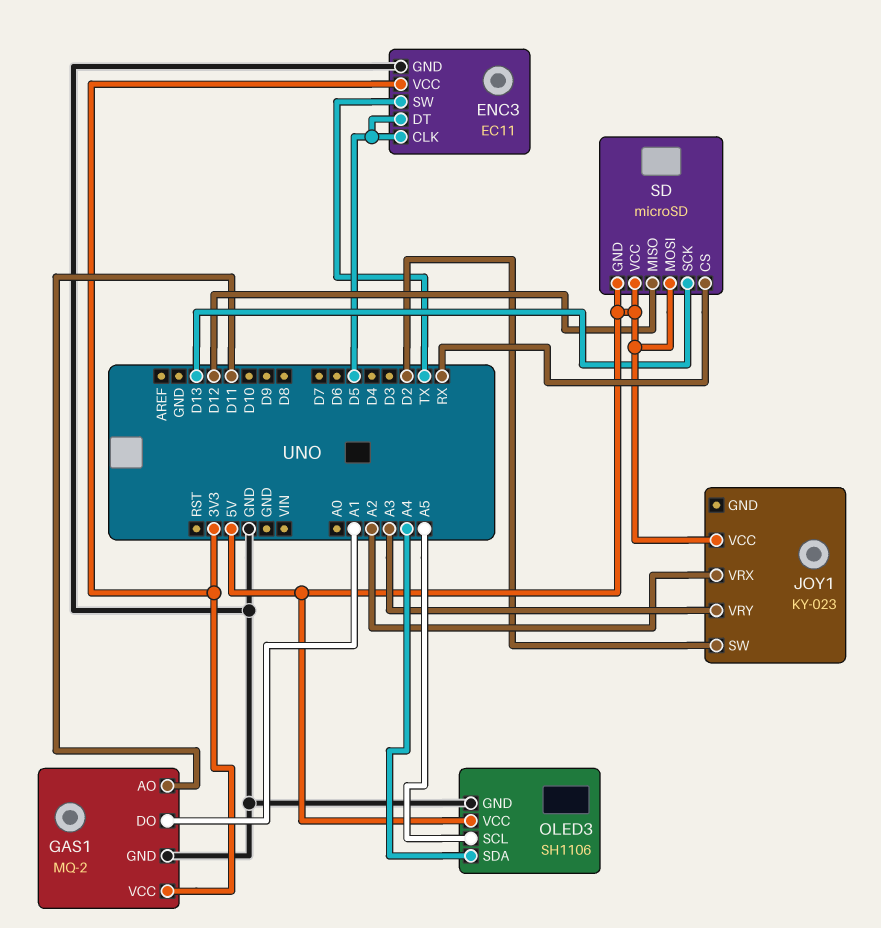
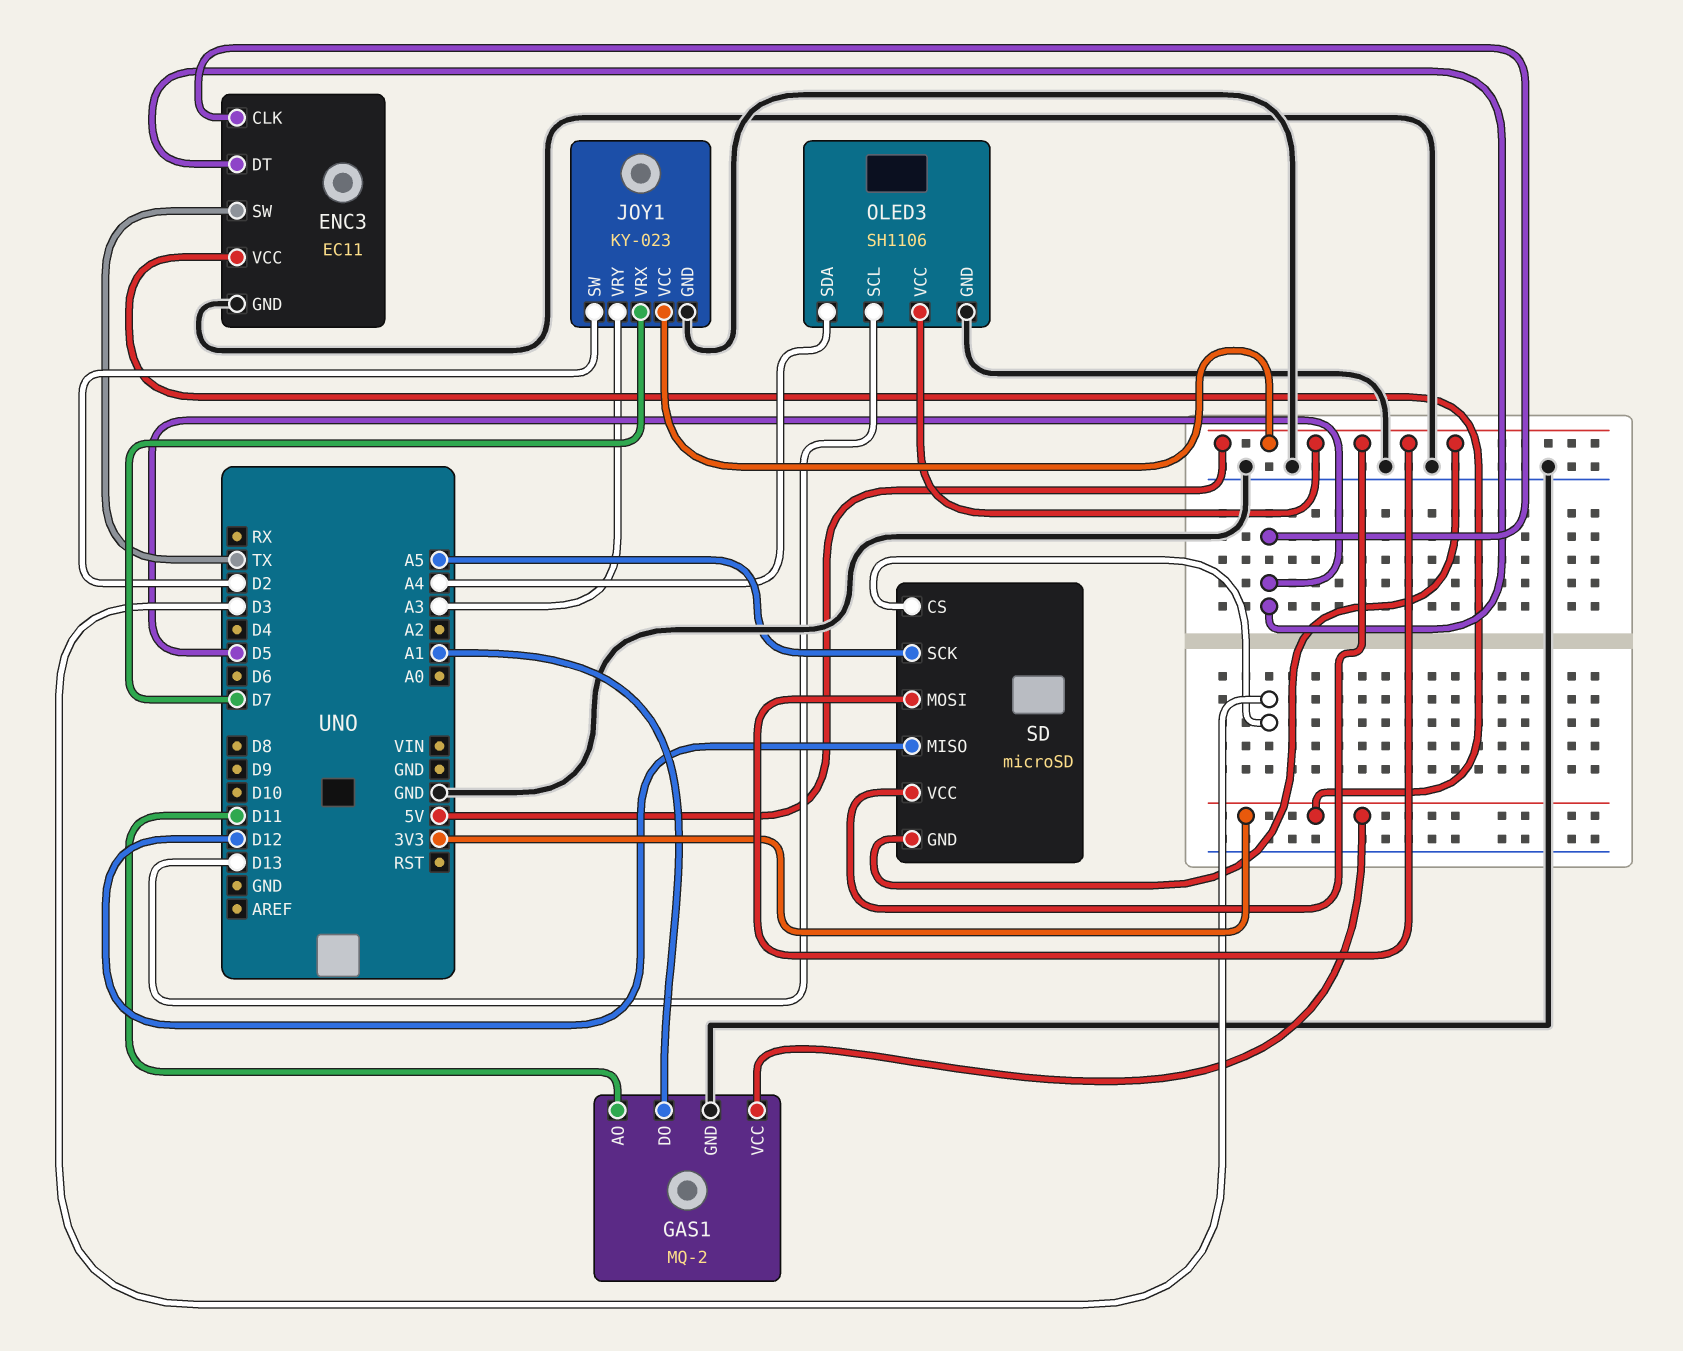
JOY1 pin GND: none -> GND
JOY1 pin VRX: A2 -> D7
OLED3 pin SCL: A5 -> D13
SD pin CS: RX -> D3
SD pin SCK: D13 -> A5

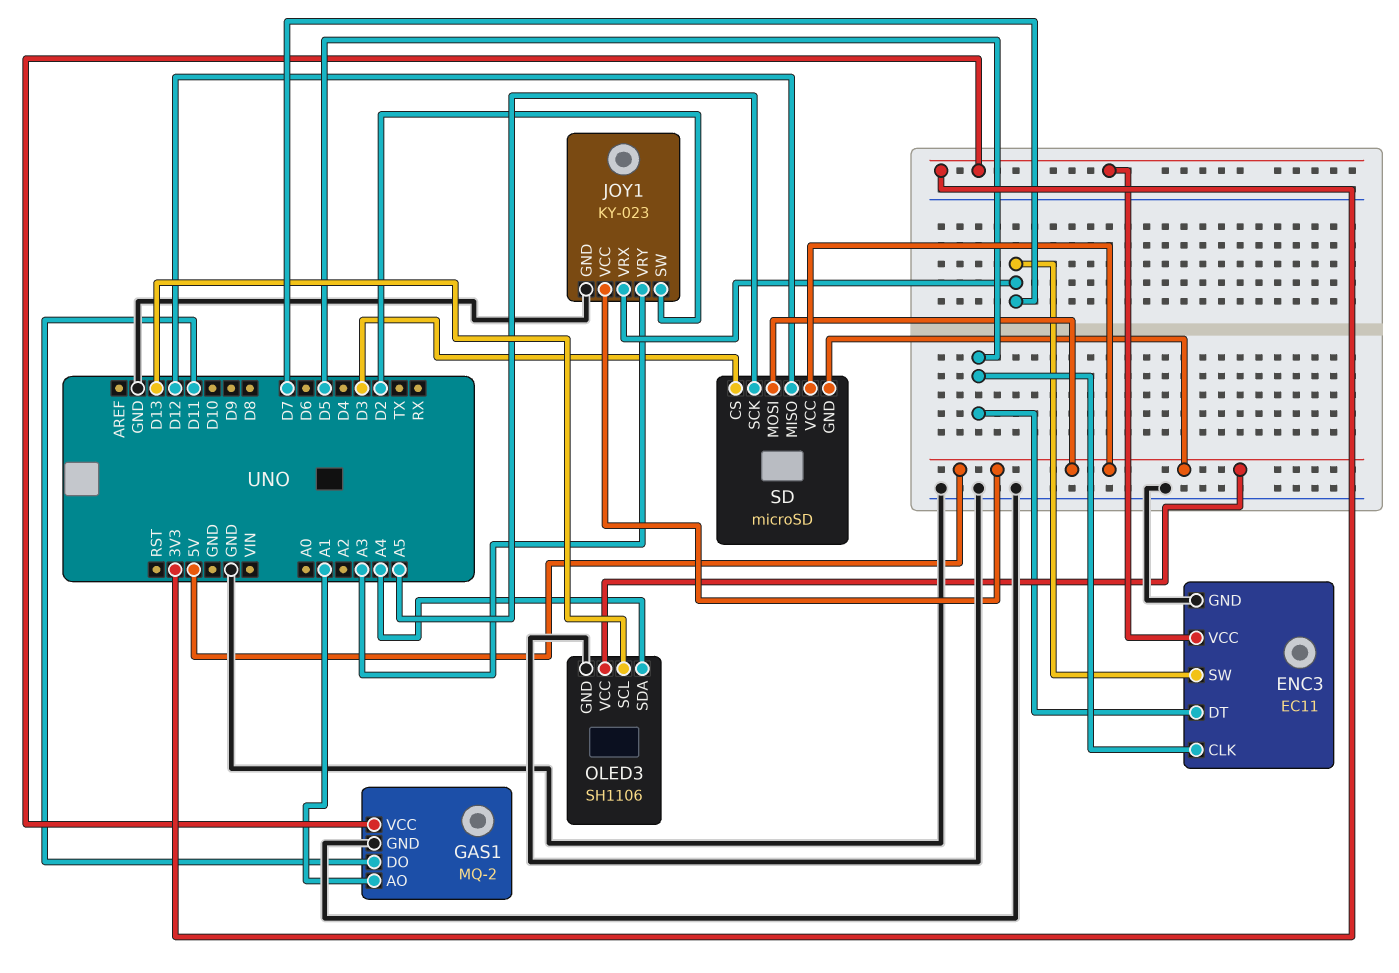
ENC3 pin SW: TX -> D7
GAS1 pin AO: D11 -> A1
GAS1 pin DO: A1 -> D11

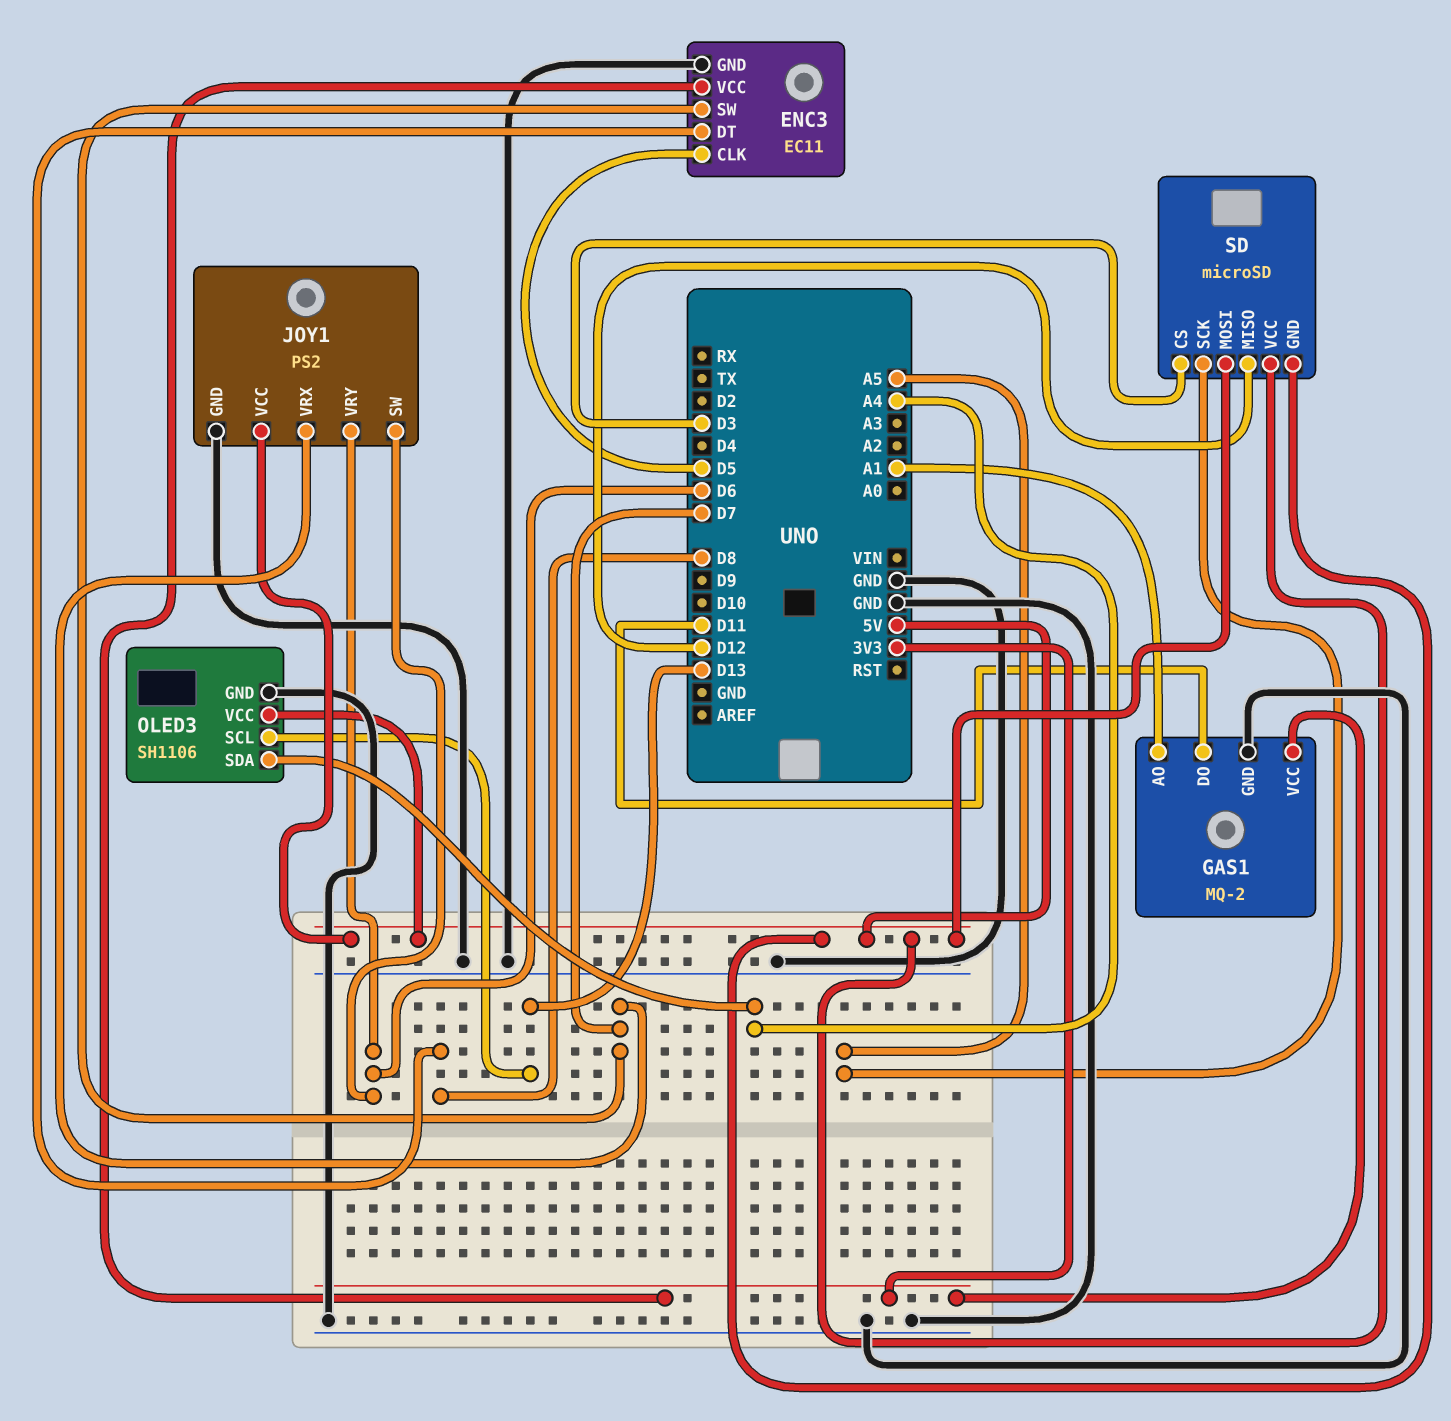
ENC3 pin DT: D5 -> D8
JOY1: KY-023 -> PS2
JOY1 pin SW: D2 -> D6
JOY1 pin VRY: A3 -> D6

